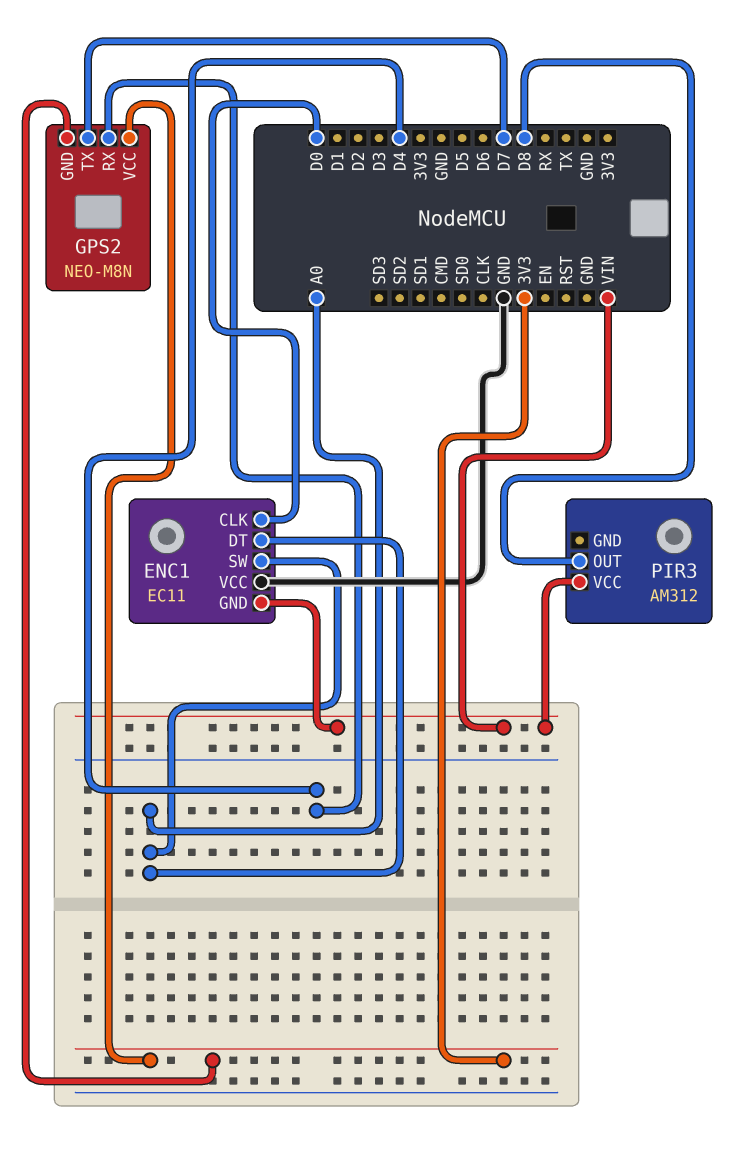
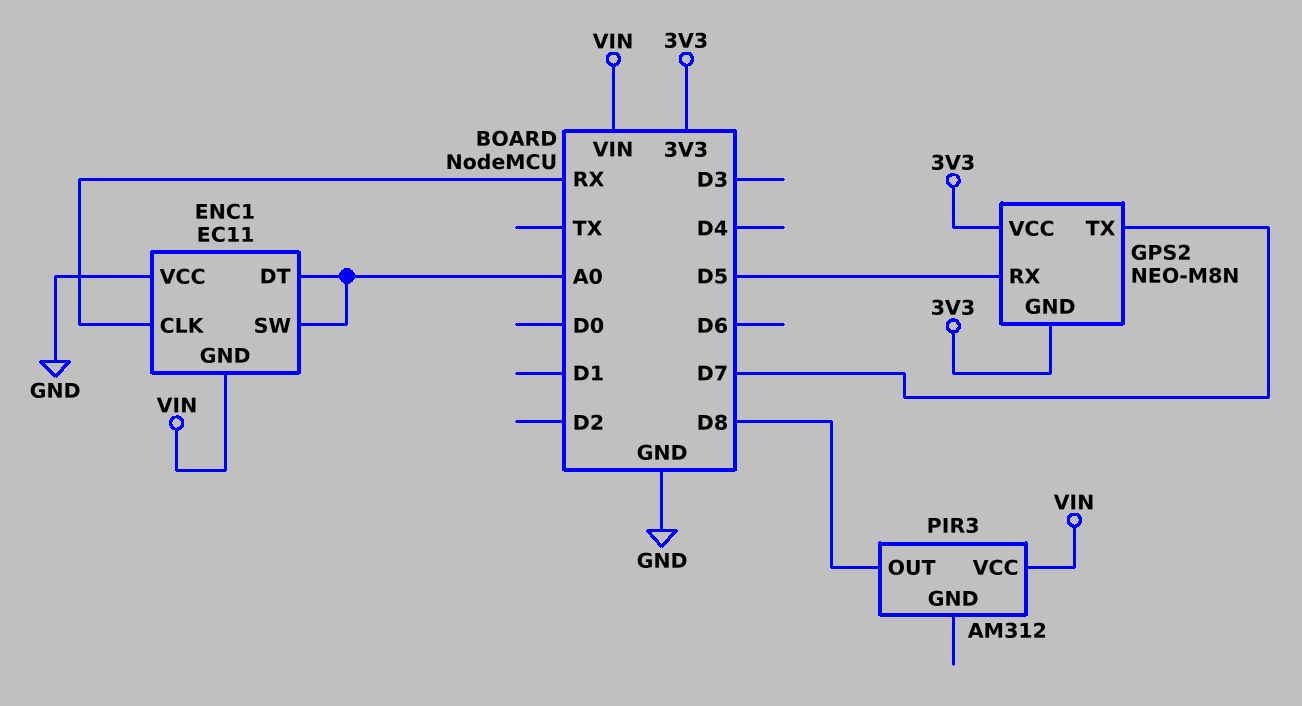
ENC1 pin CLK: D0 -> RX
GPS2 pin RX: D4 -> D5

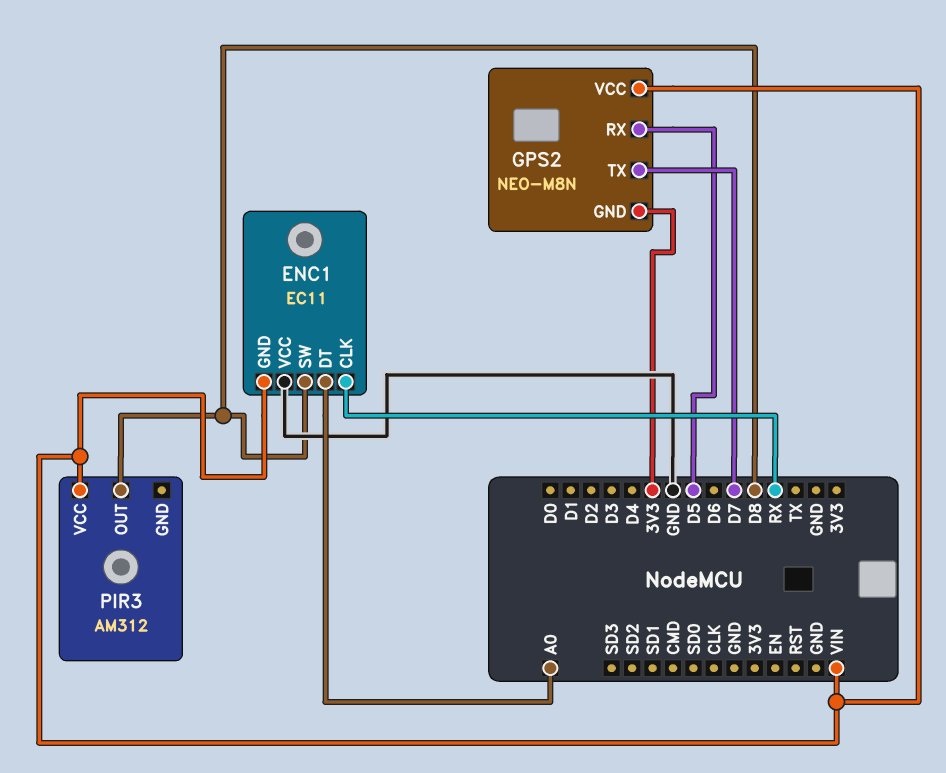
ENC1 pin SW: A0 -> D8
GPS2 pin VCC: 3V3 -> VIN

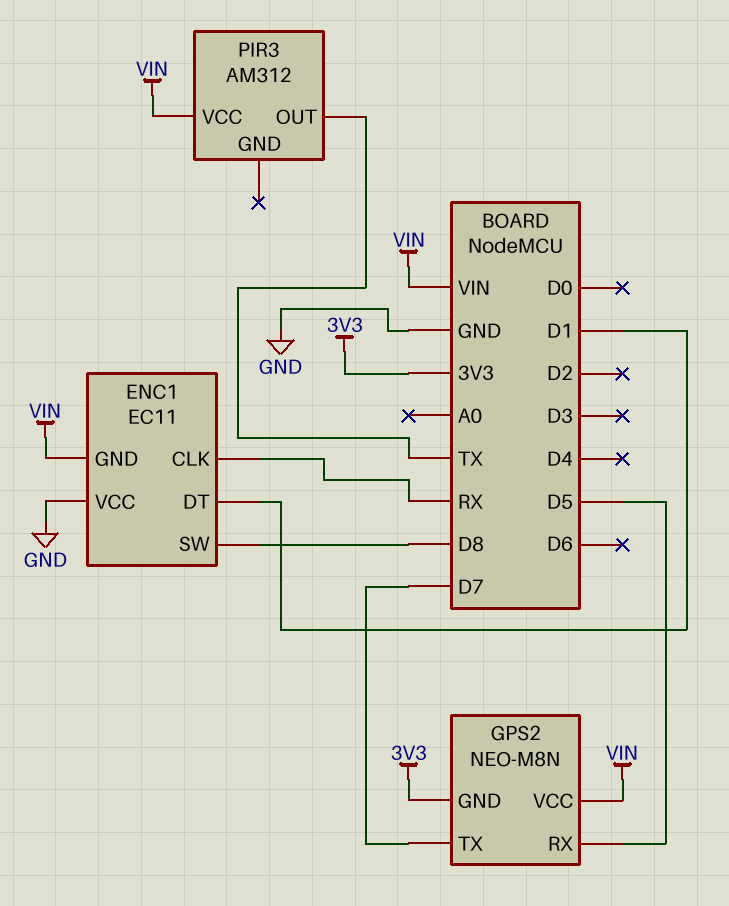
ENC1 pin DT: A0 -> D1
PIR3 pin OUT: D8 -> TX

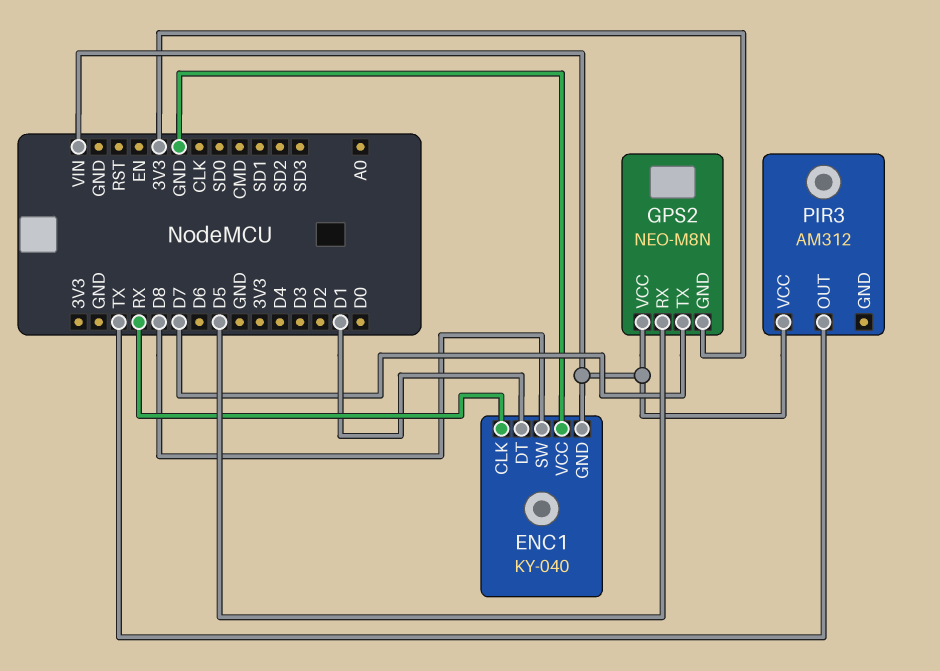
ENC1: EC11 -> KY-040

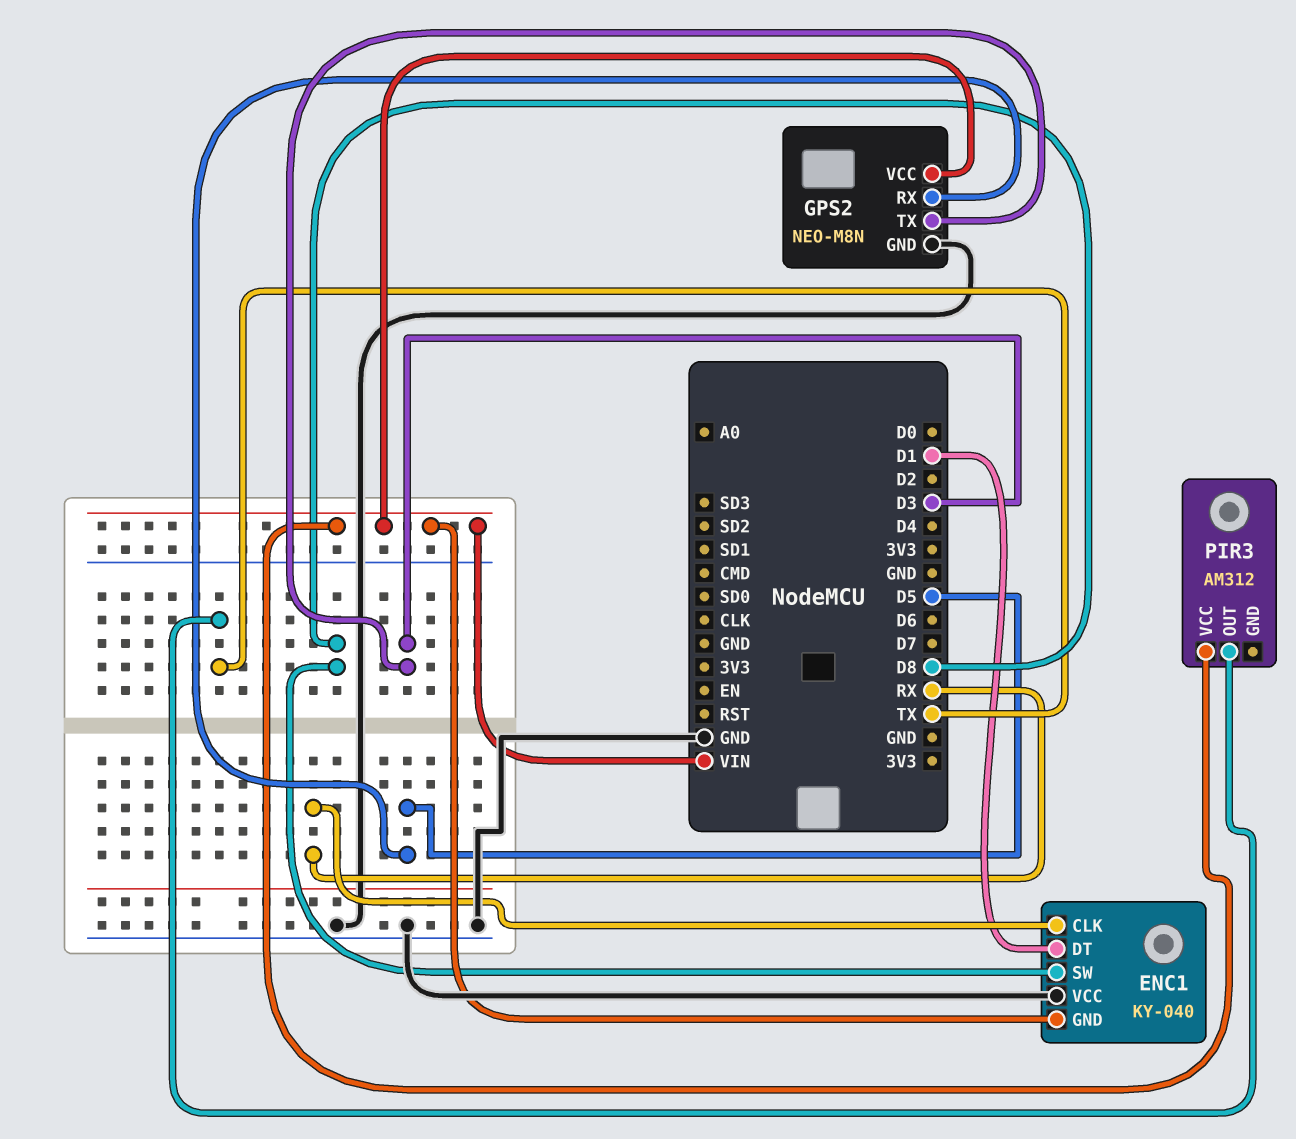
GPS2 pin GND: 3V3 -> GND
GPS2 pin TX: D7 -> D3

